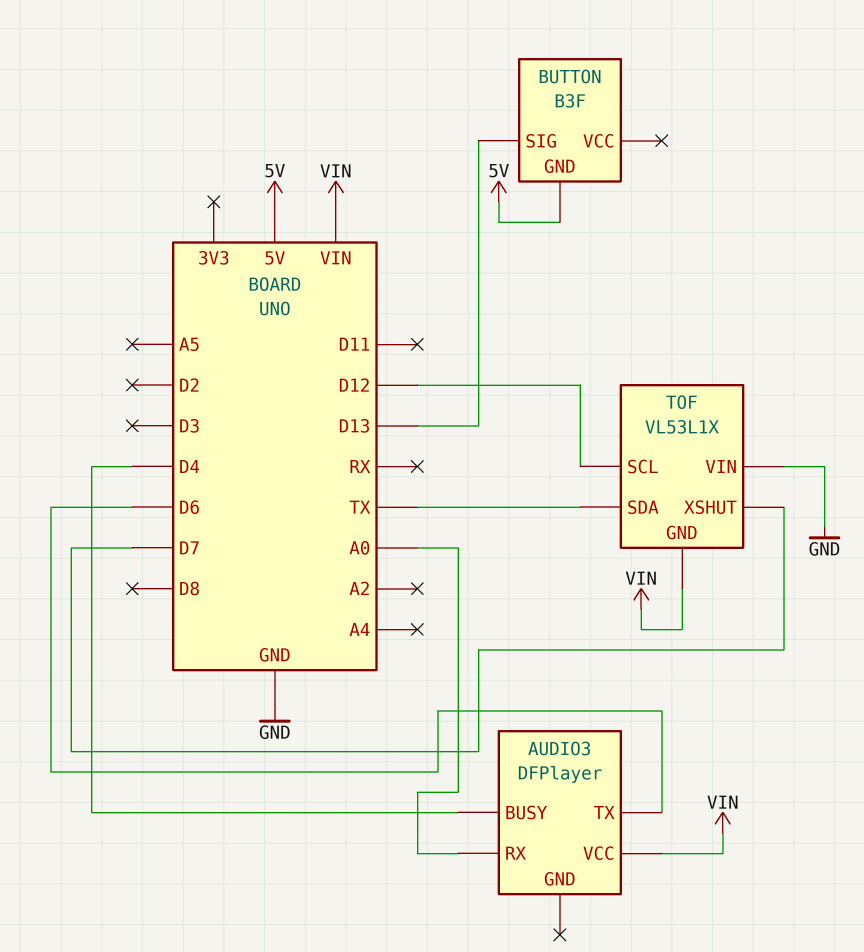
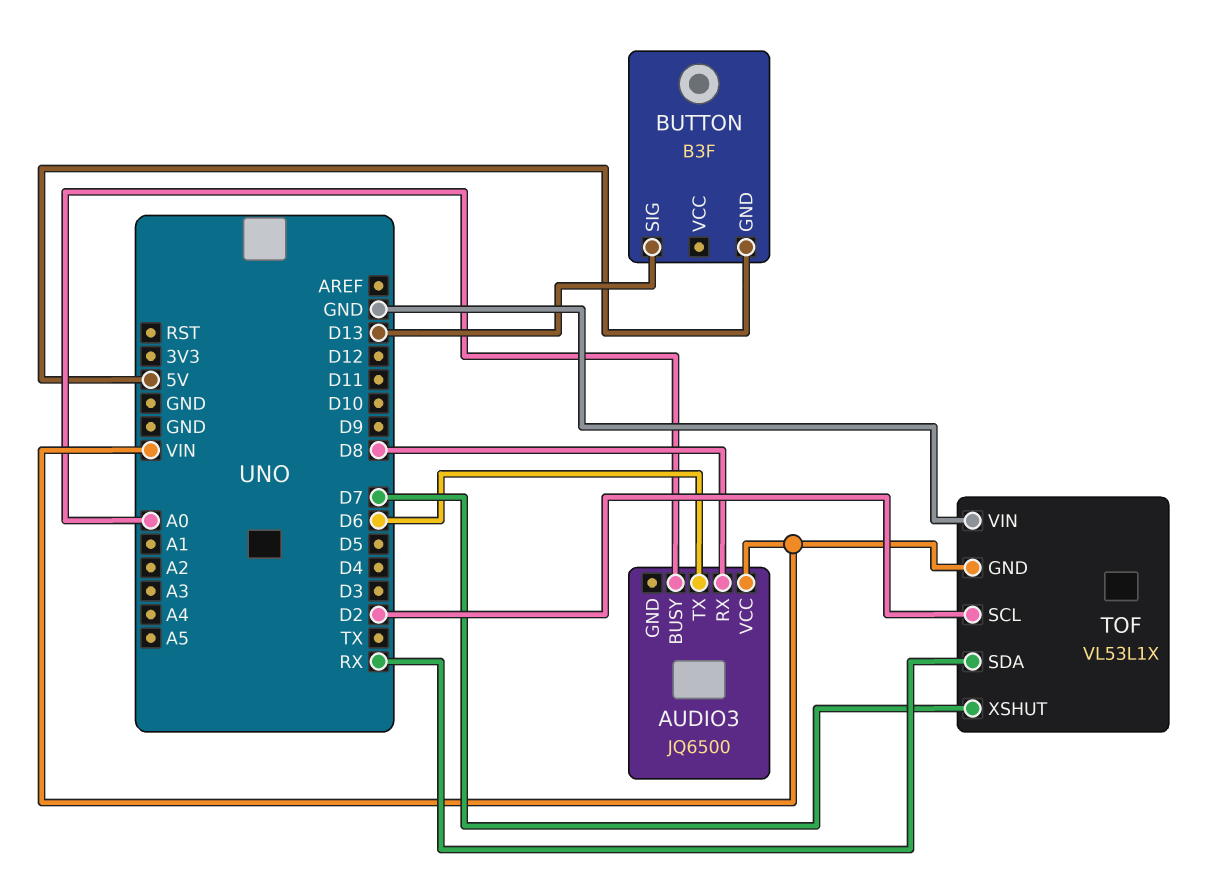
AUDIO3: DFPlayer -> JQ6500
AUDIO3 pin BUSY: D4 -> A0
AUDIO3 pin RX: A0 -> D8
TOF pin SCL: D12 -> D2
TOF pin SDA: TX -> RX

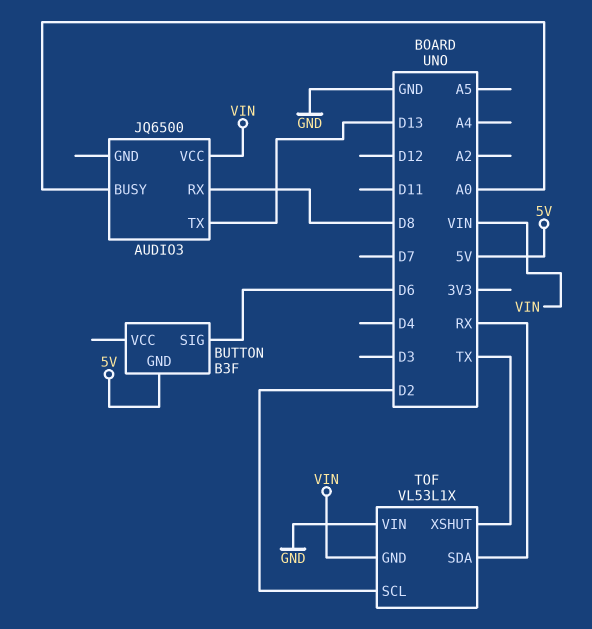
AUDIO3 pin TX: D6 -> D13
BUTTON pin SIG: D13 -> D6
TOF pin XSHUT: D7 -> TX

